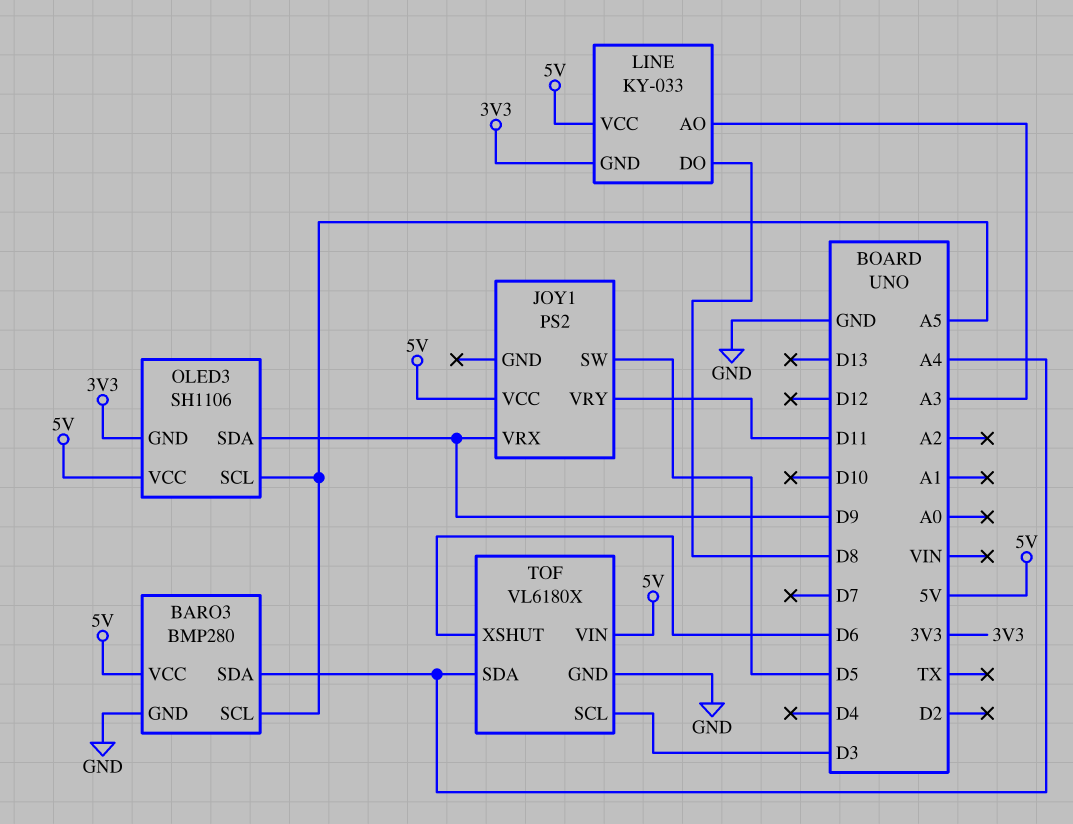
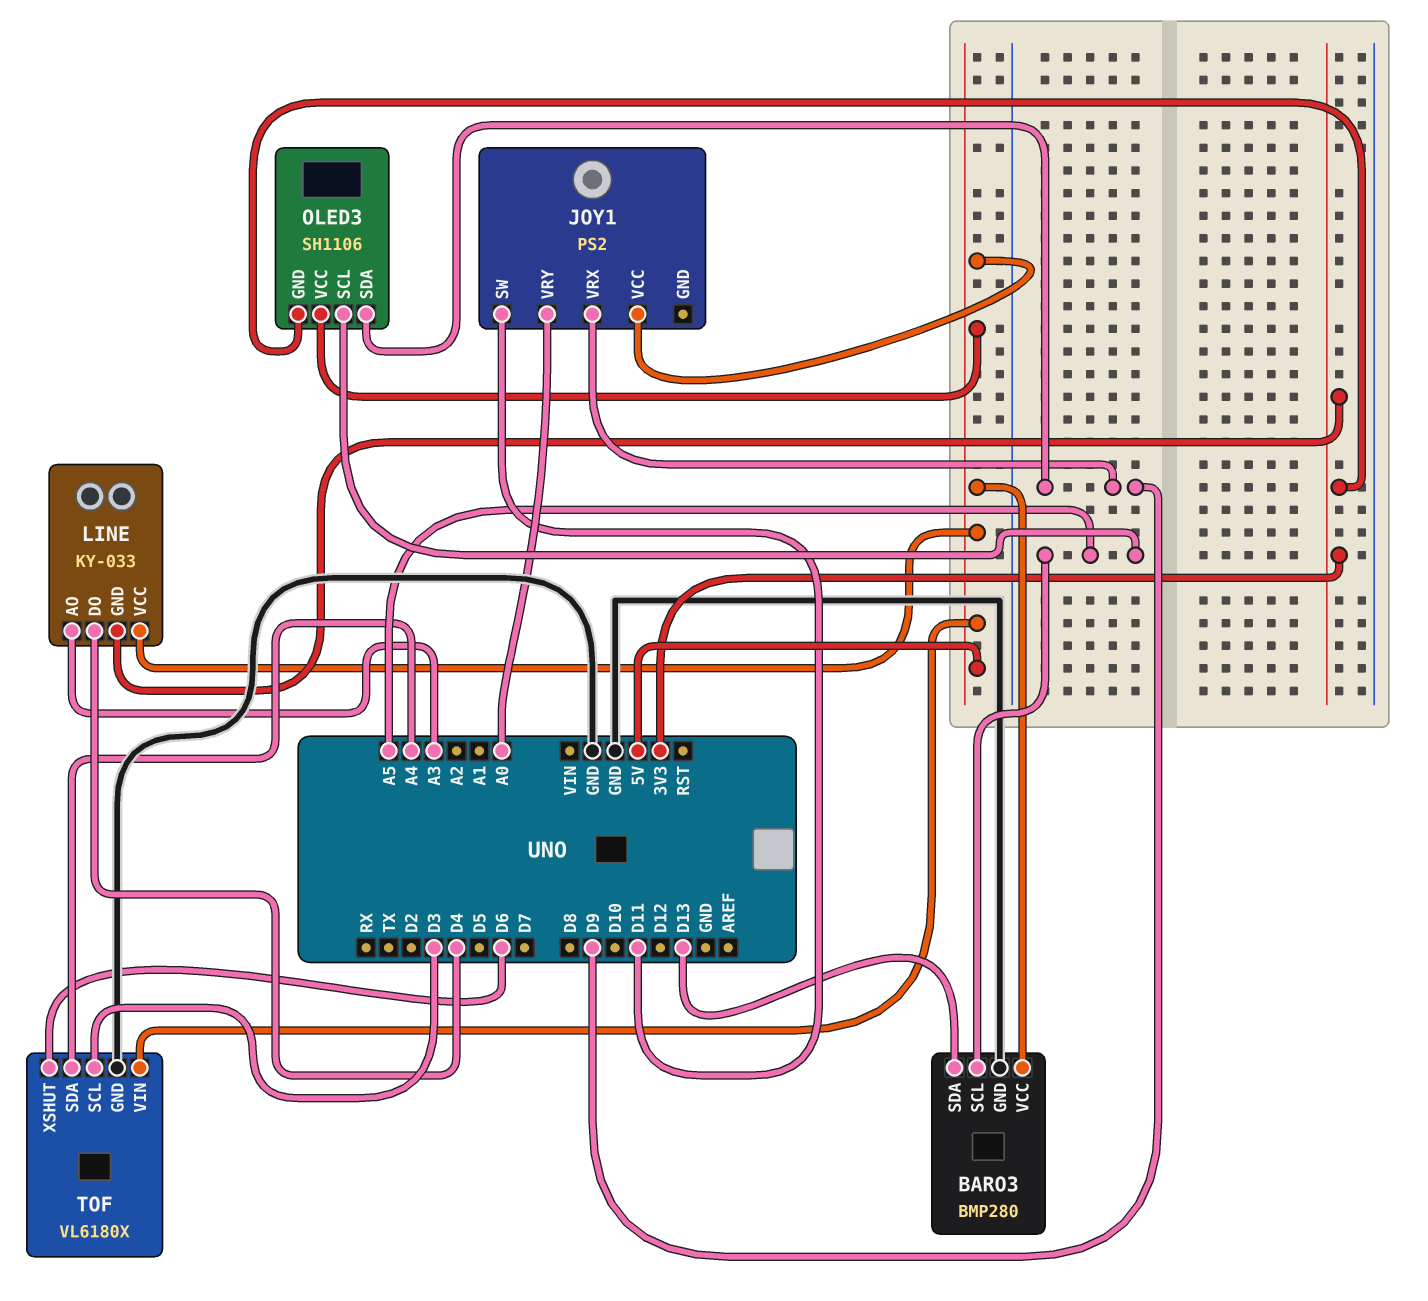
BARO3 pin SDA: A4 -> D13
JOY1 pin SW: D5 -> D11
JOY1 pin VRY: D11 -> A0
LINE pin DO: D8 -> D4

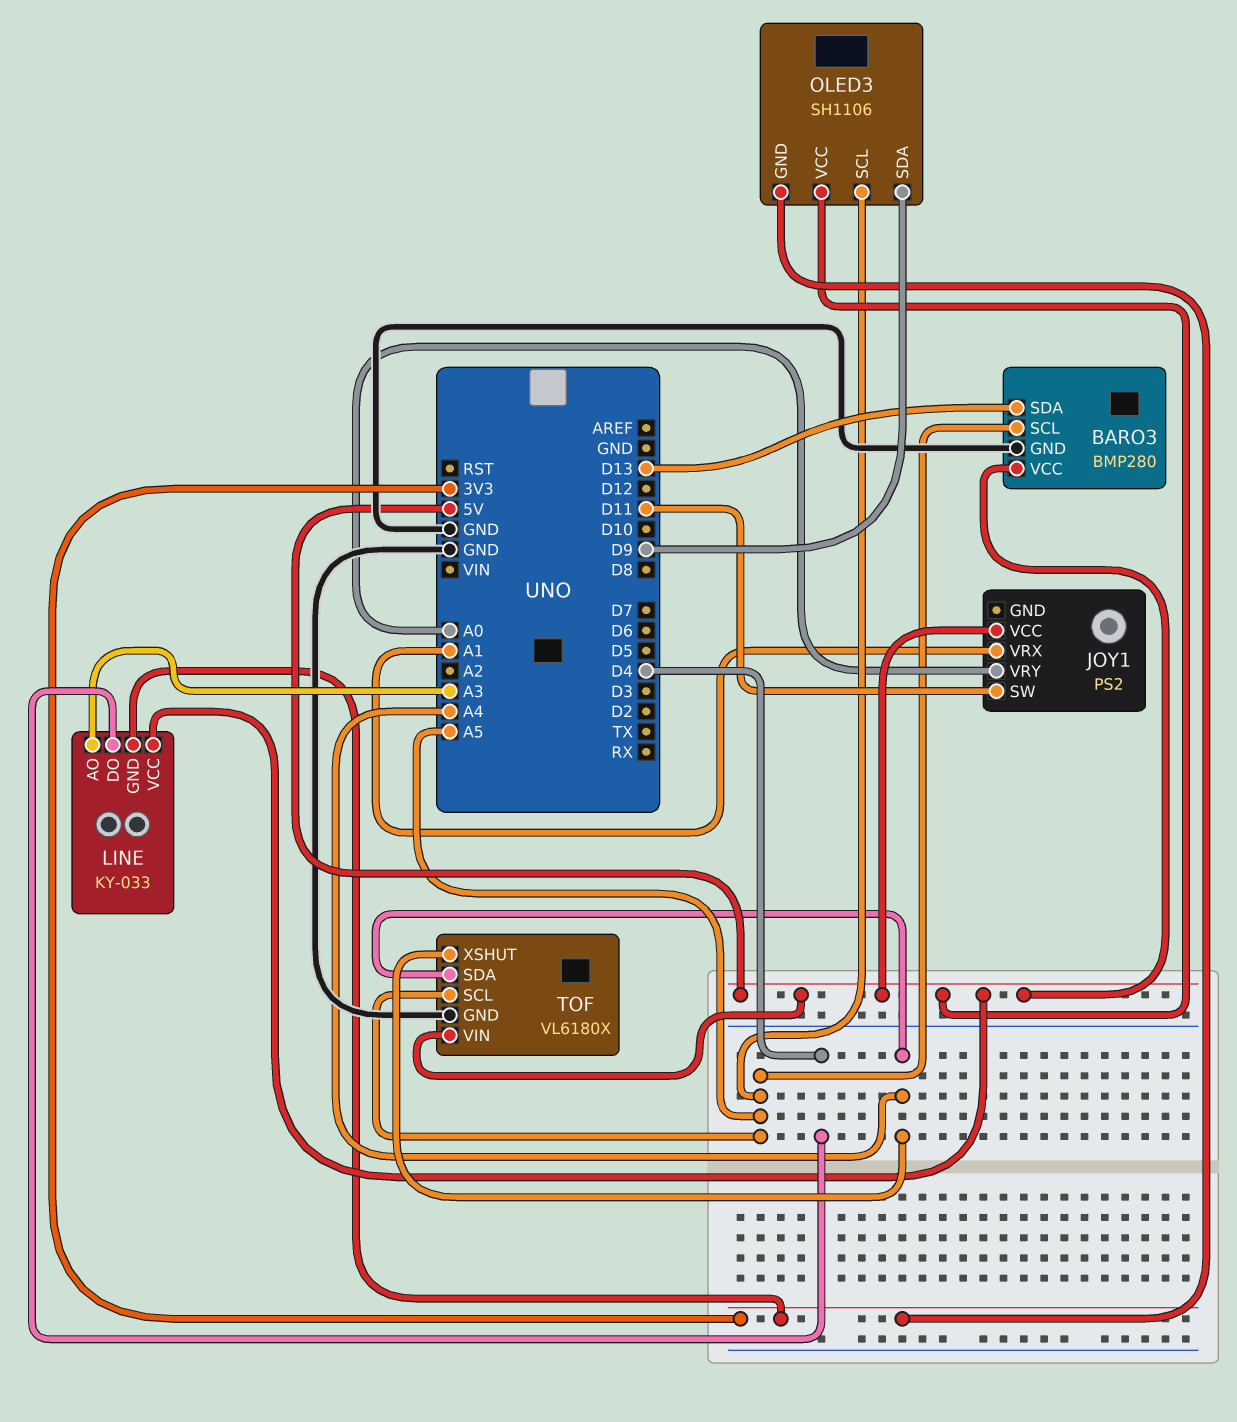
JOY1 pin VRX: D9 -> A1
TOF pin SCL: D3 -> A5
TOF pin XSHUT: D6 -> A4

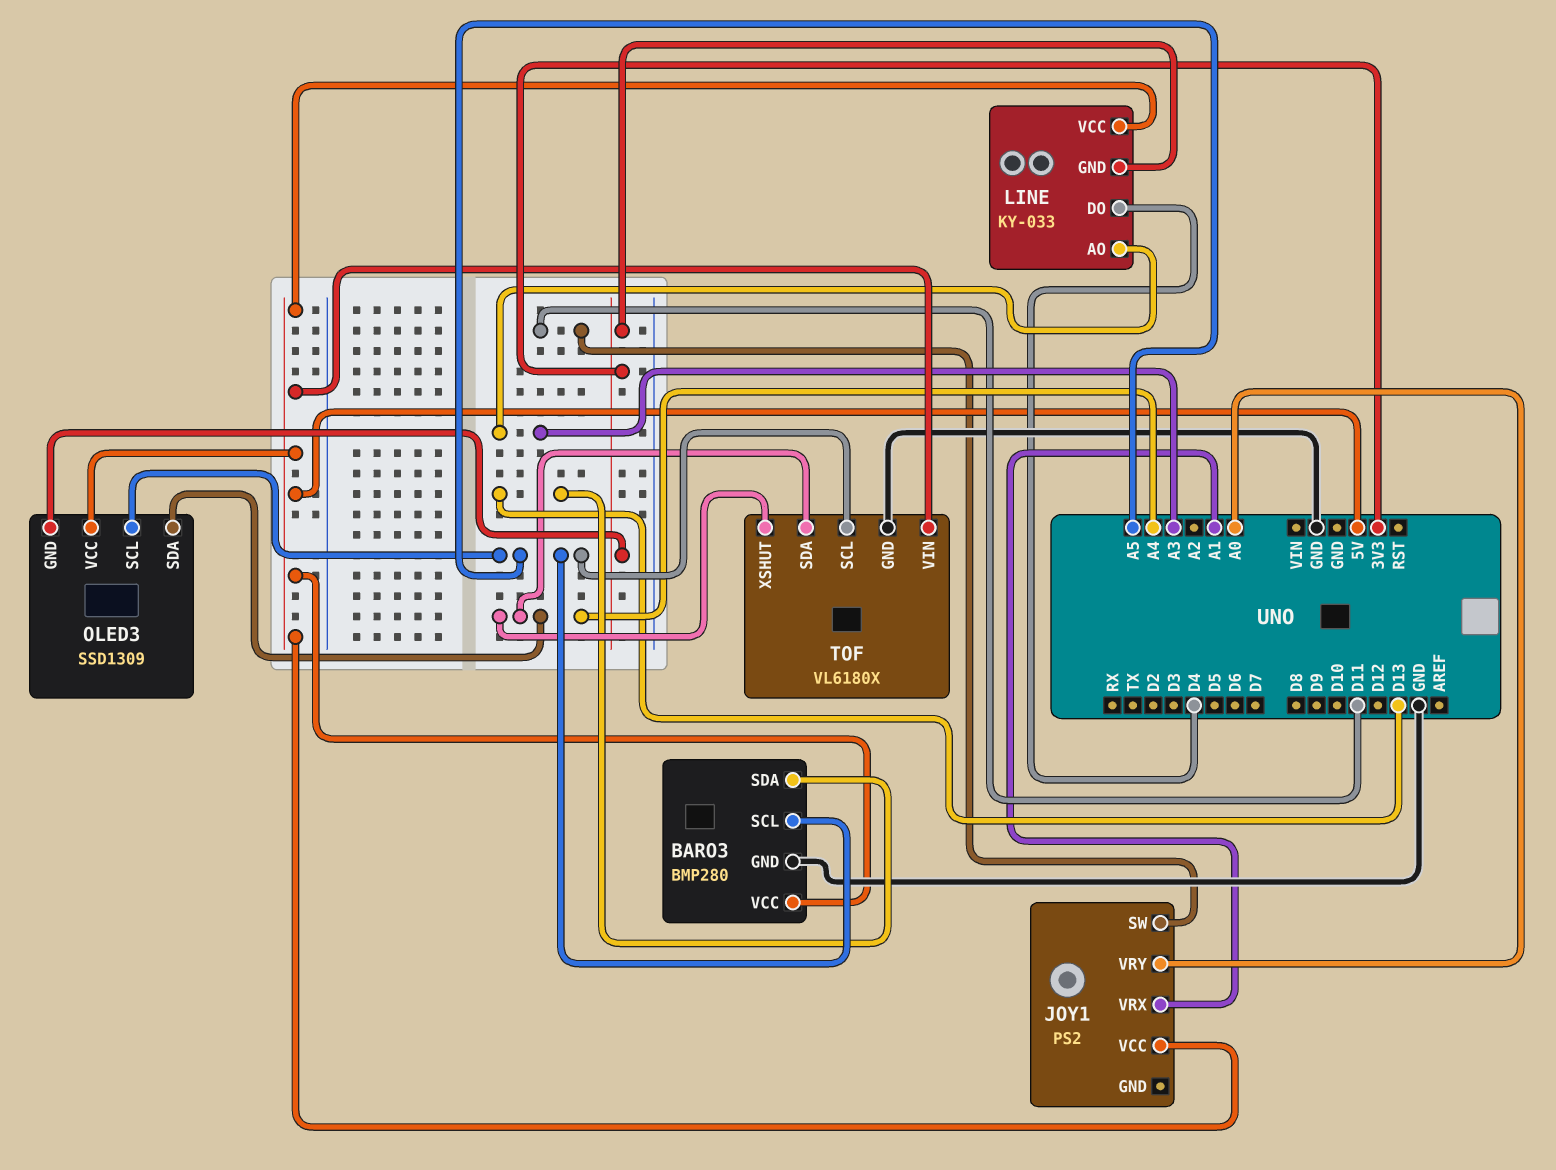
OLED3: SH1106 -> SSD1309
OLED3 pin SDA: D9 -> A4

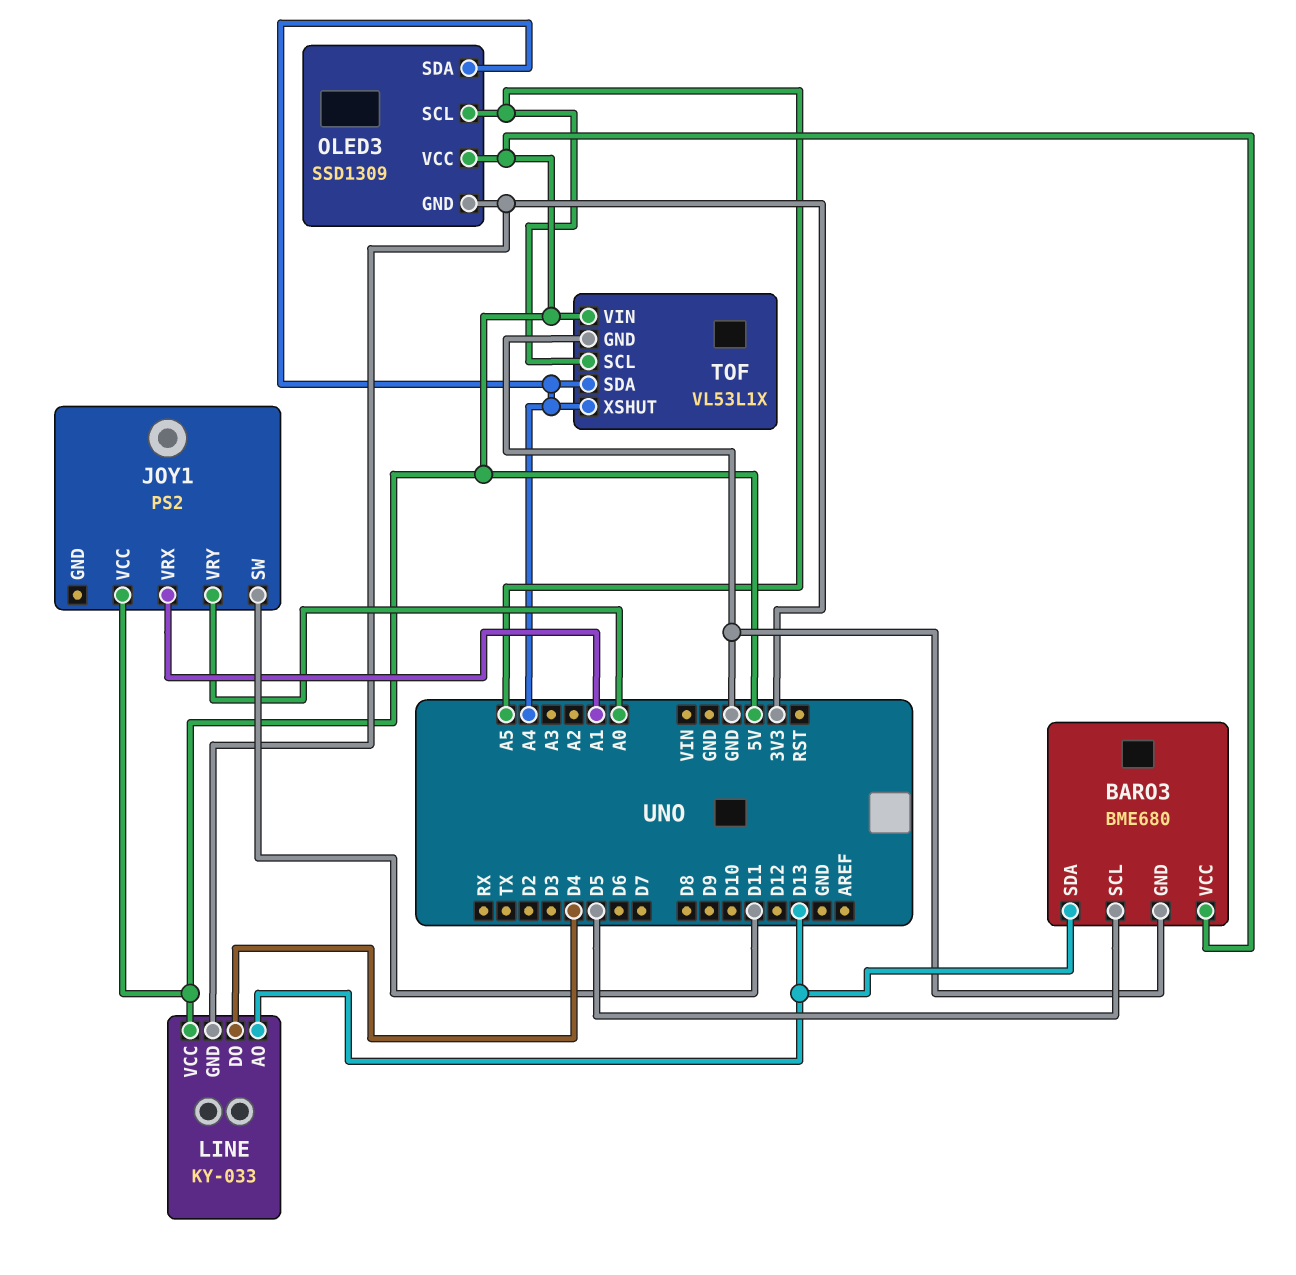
BARO3: BMP280 -> BME680
BARO3 pin SCL: A5 -> D5
LINE pin AO: A3 -> D13
TOF: VL6180X -> VL53L1X

